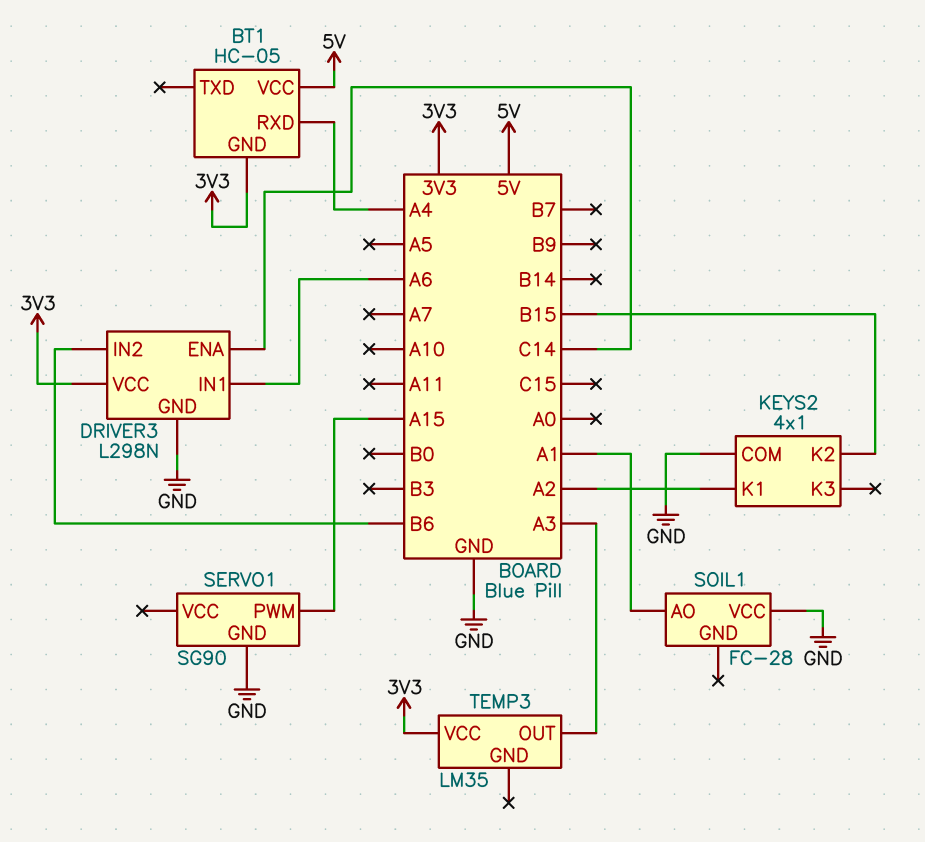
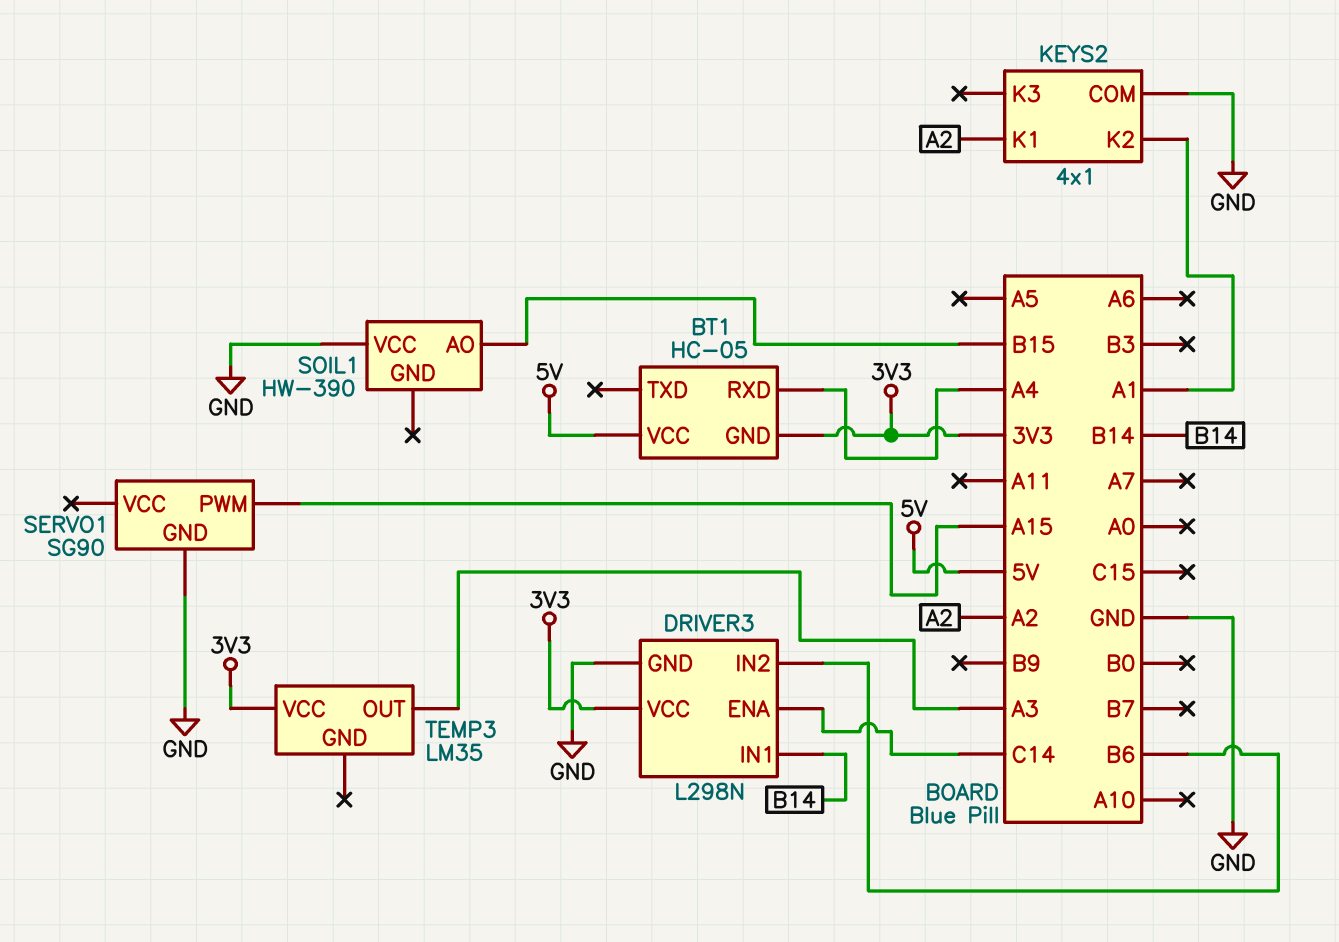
DRIVER3 pin IN1: A6 -> B14
KEYS2 pin K2: B15 -> A1
SOIL1: FC-28 -> HW-390
SOIL1 pin AO: A1 -> B15

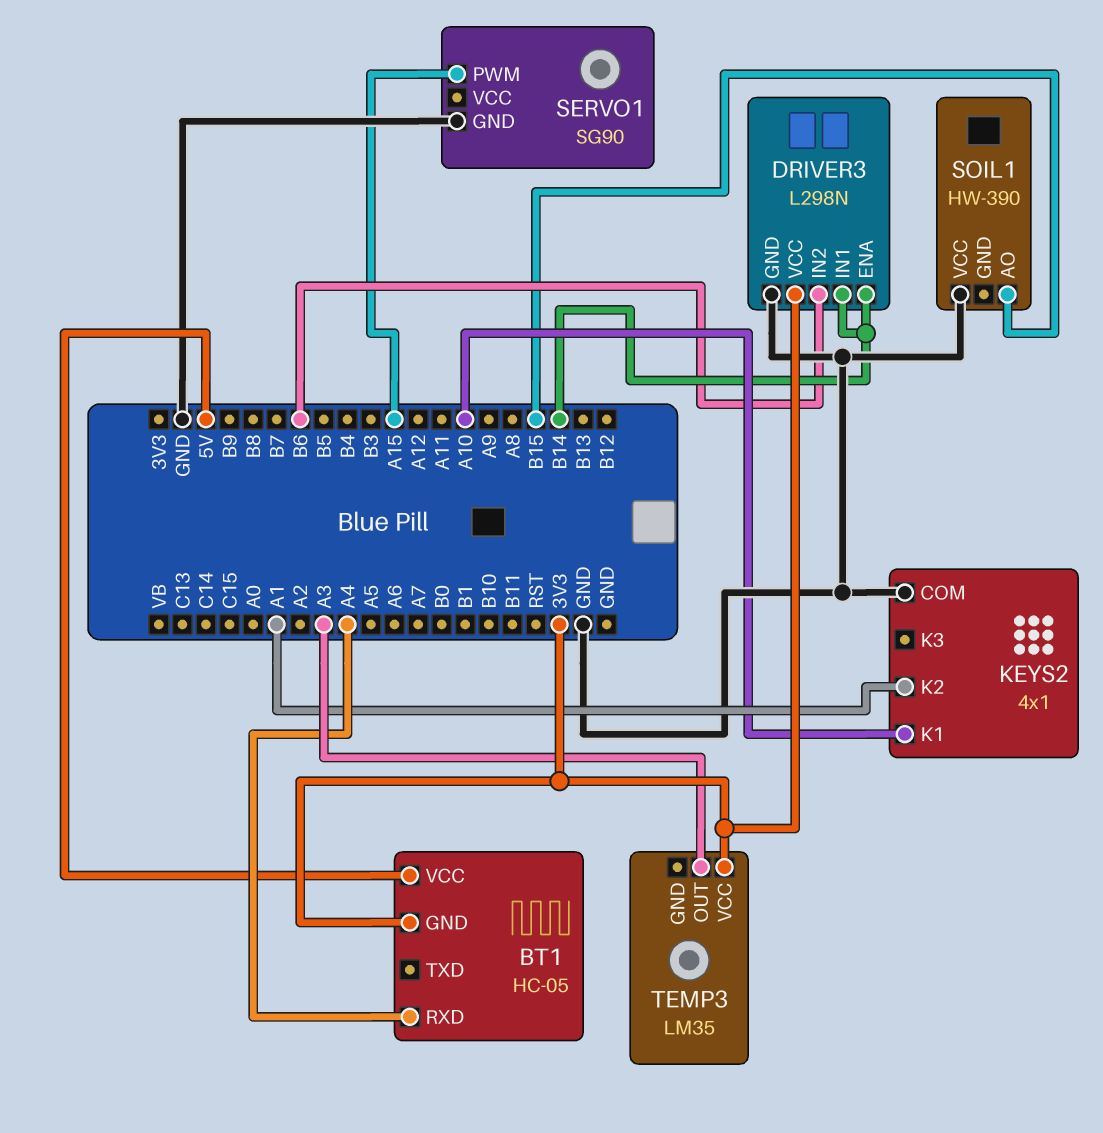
DRIVER3 pin ENA: C14 -> B14
KEYS2 pin K1: A2 -> A10

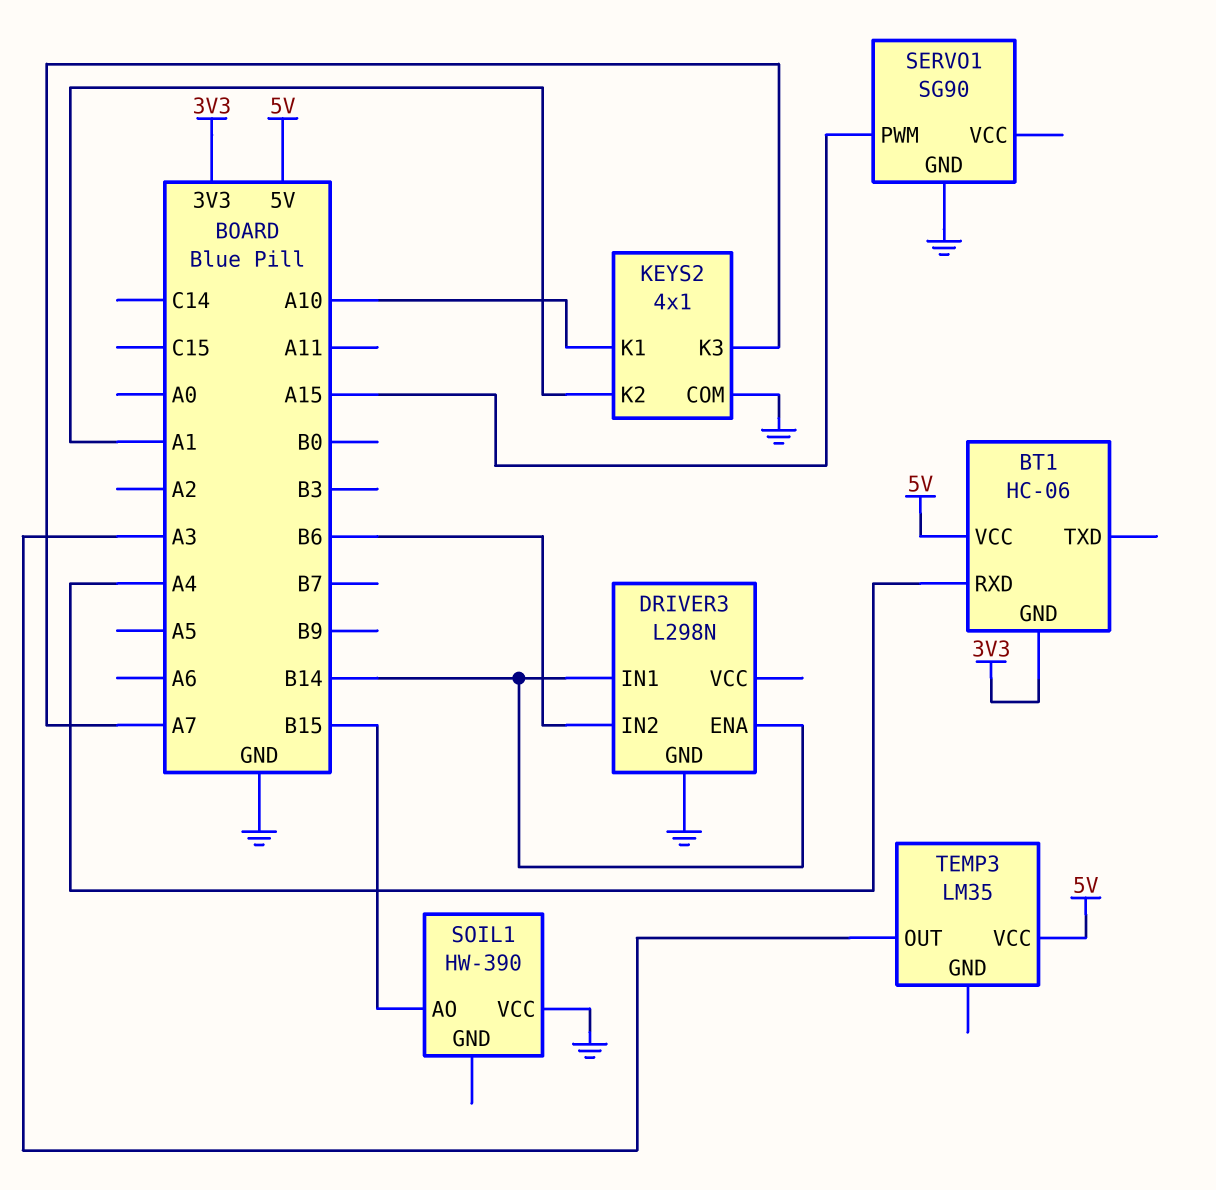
BT1: HC-05 -> HC-06
DRIVER3 pin VCC: 3V3 -> none
KEYS2 pin K3: none -> A7
TEMP3 pin VCC: 3V3 -> 5V

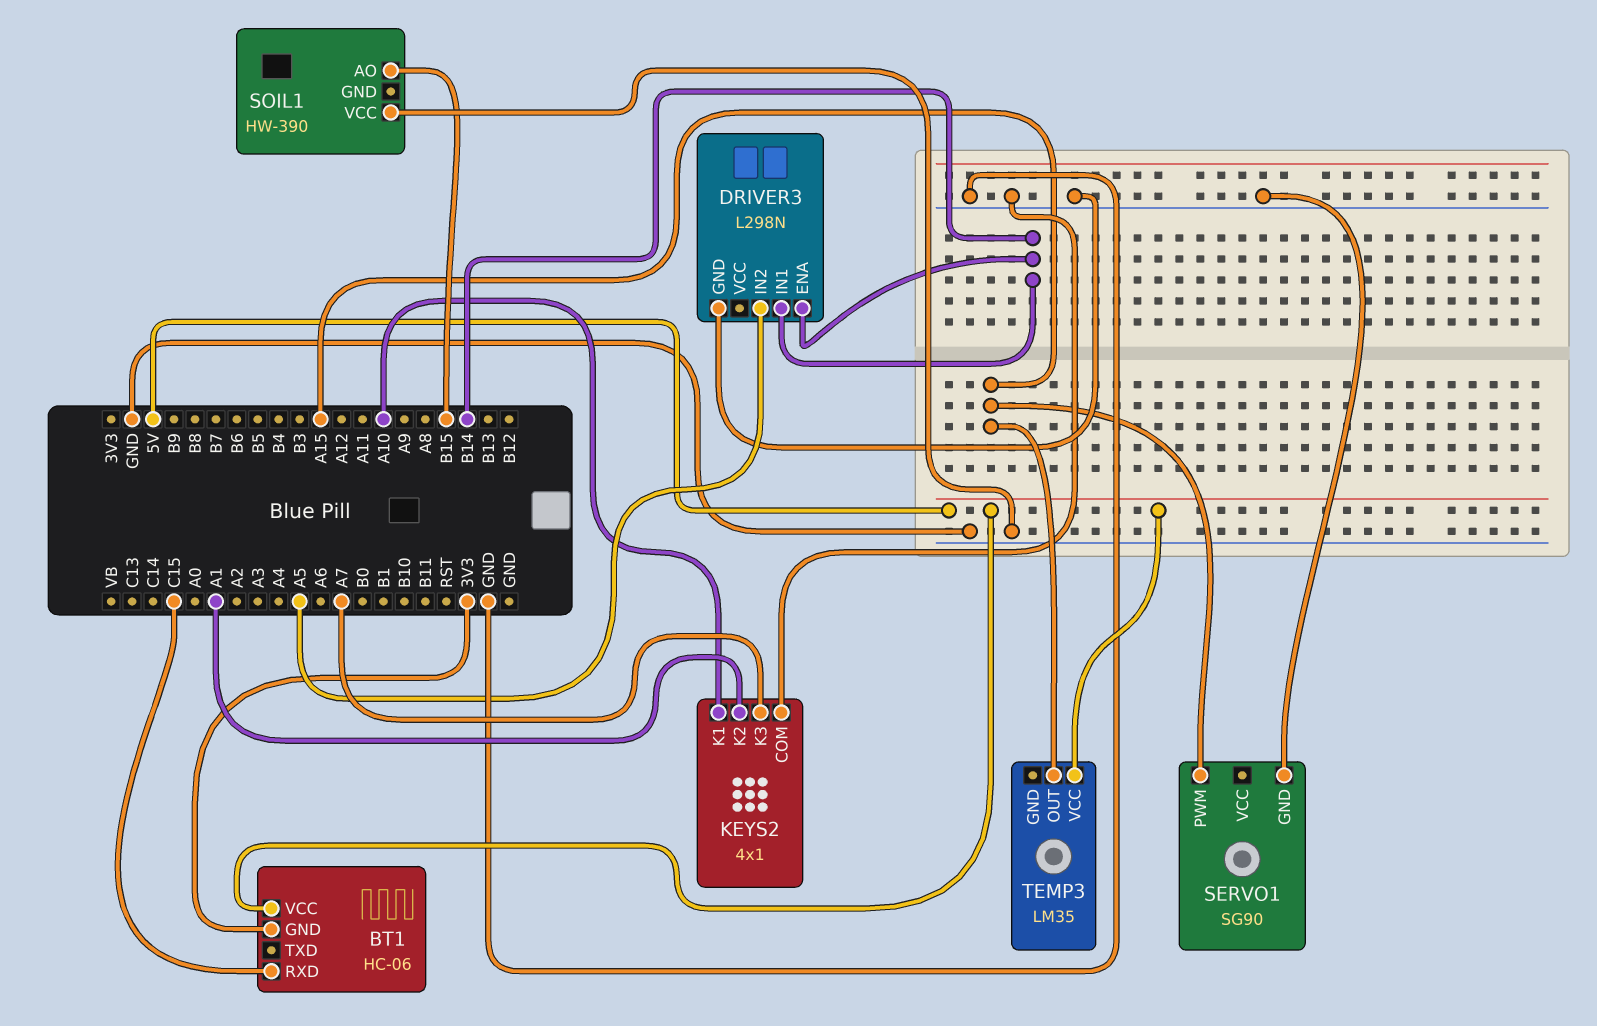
BT1 pin RXD: A4 -> C15
DRIVER3 pin IN2: B6 -> A5
TEMP3 pin OUT: A3 -> A15

